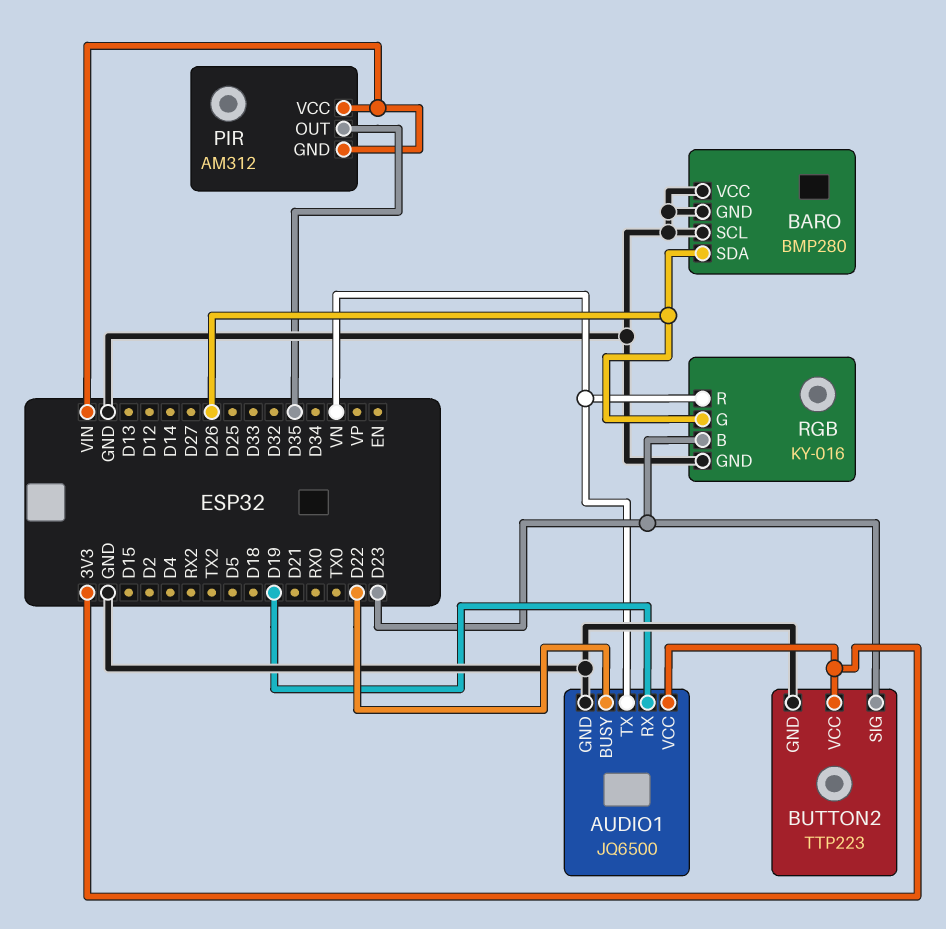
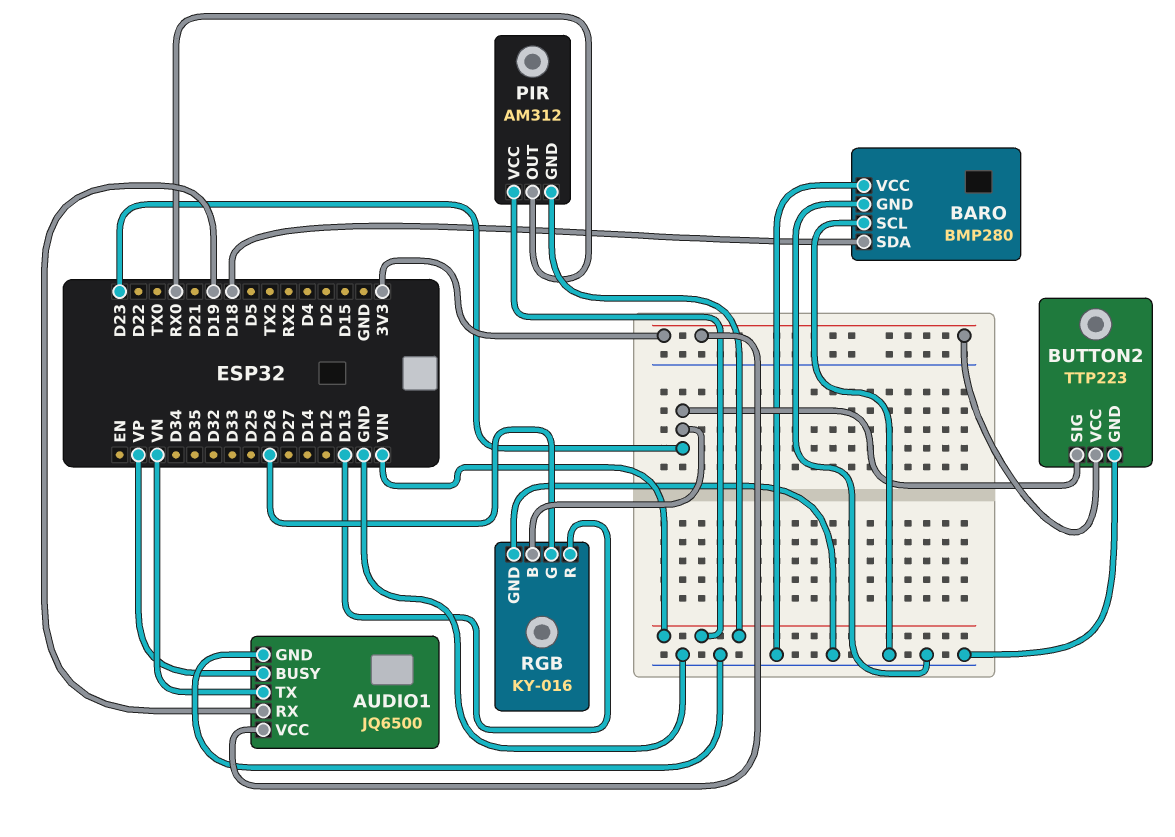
AUDIO1 pin BUSY: D22 -> VP
BARO pin SDA: D26 -> D18
PIR pin OUT: D35 -> RX0
RGB pin R: VN -> D13

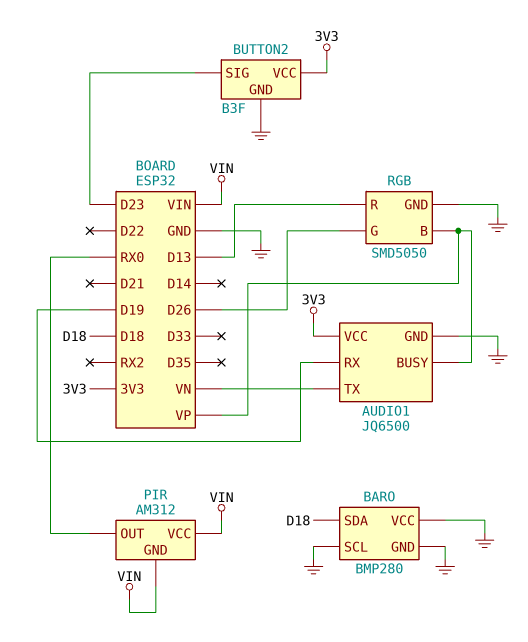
BUTTON2: TTP223 -> B3F
RGB: KY-016 -> SMD5050
RGB pin B: D23 -> VP

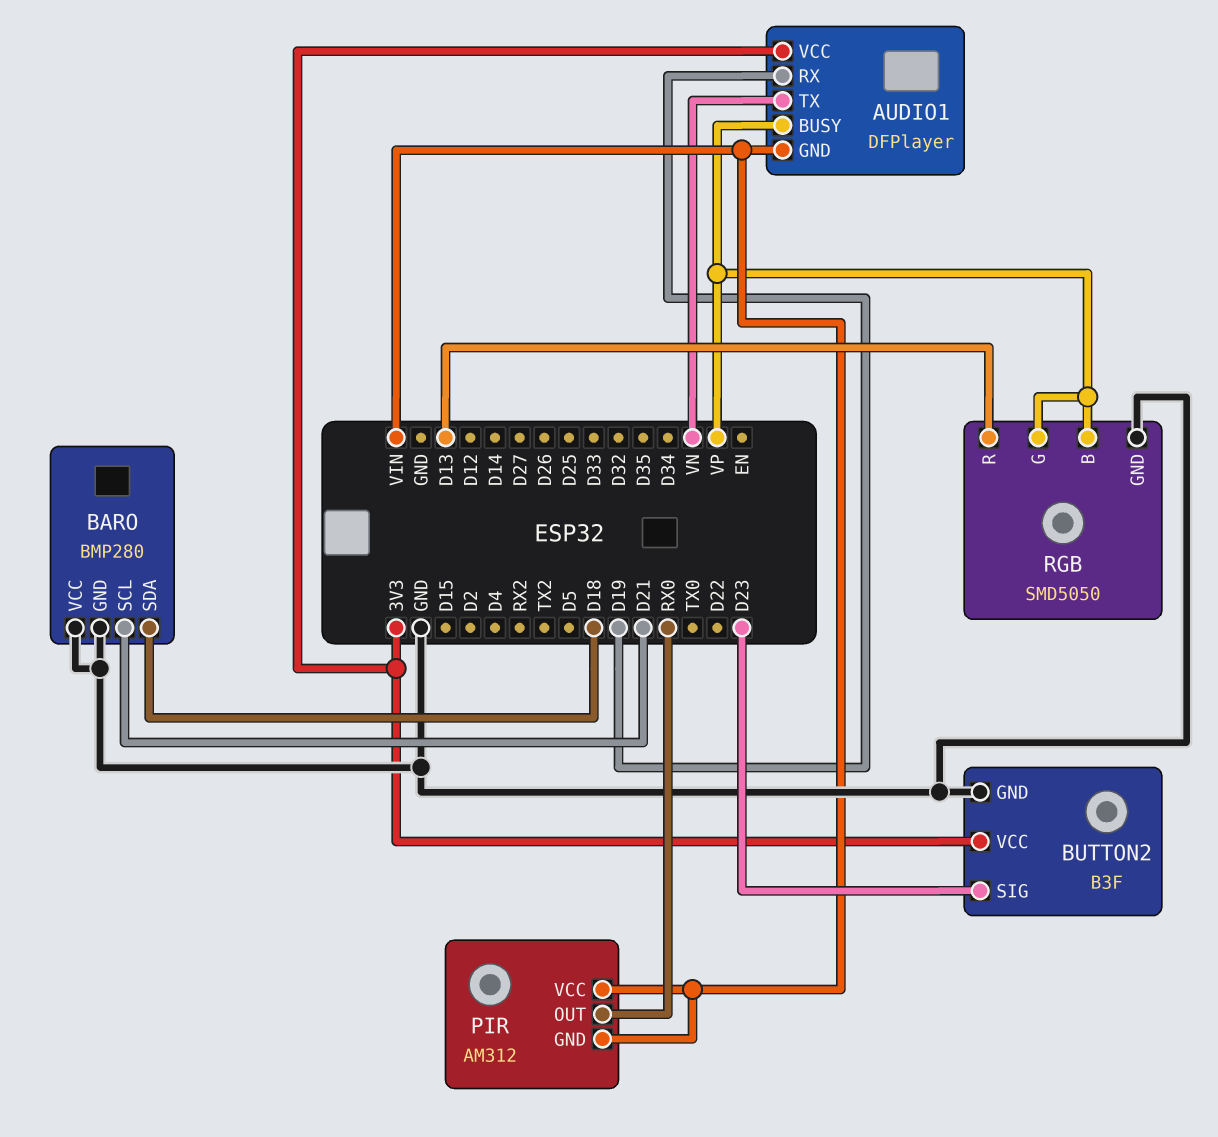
AUDIO1: JQ6500 -> DFPlayer
AUDIO1 pin GND: GND -> VIN
BARO pin SCL: GND -> D21
RGB pin G: D26 -> VP

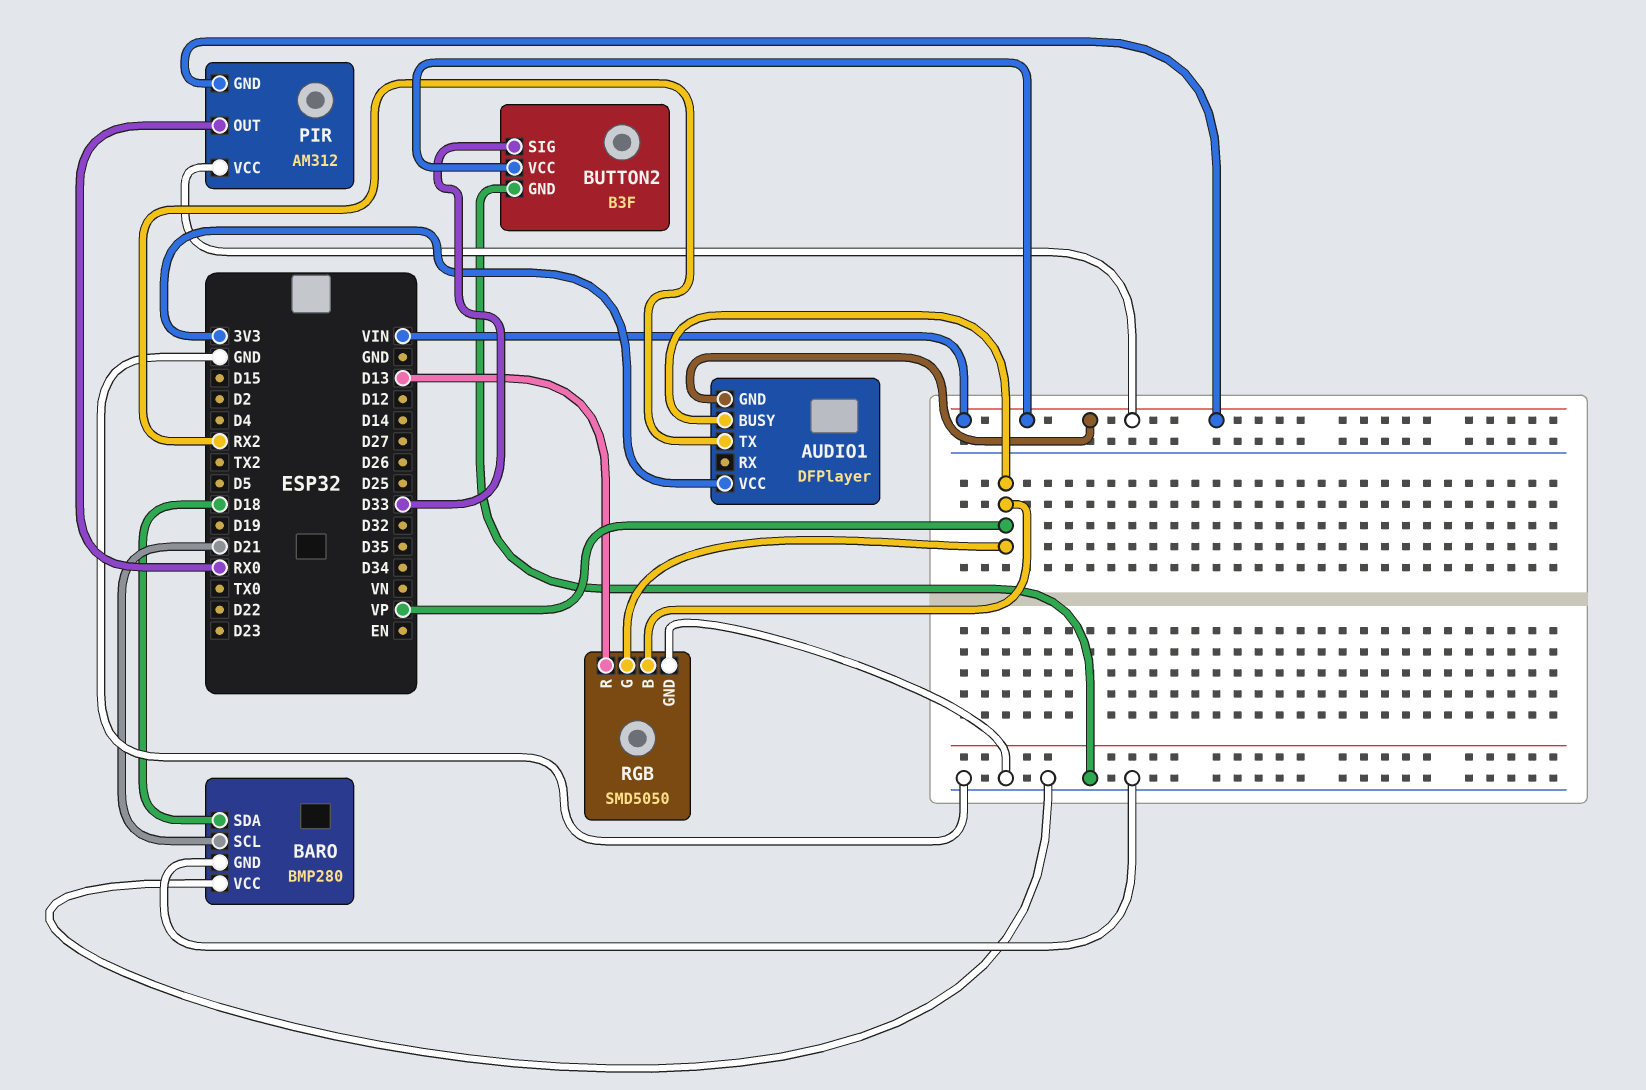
AUDIO1 pin RX: D19 -> none
AUDIO1 pin TX: VN -> RX2
BUTTON2 pin SIG: D23 -> D33
BUTTON2 pin VCC: 3V3 -> VIN

